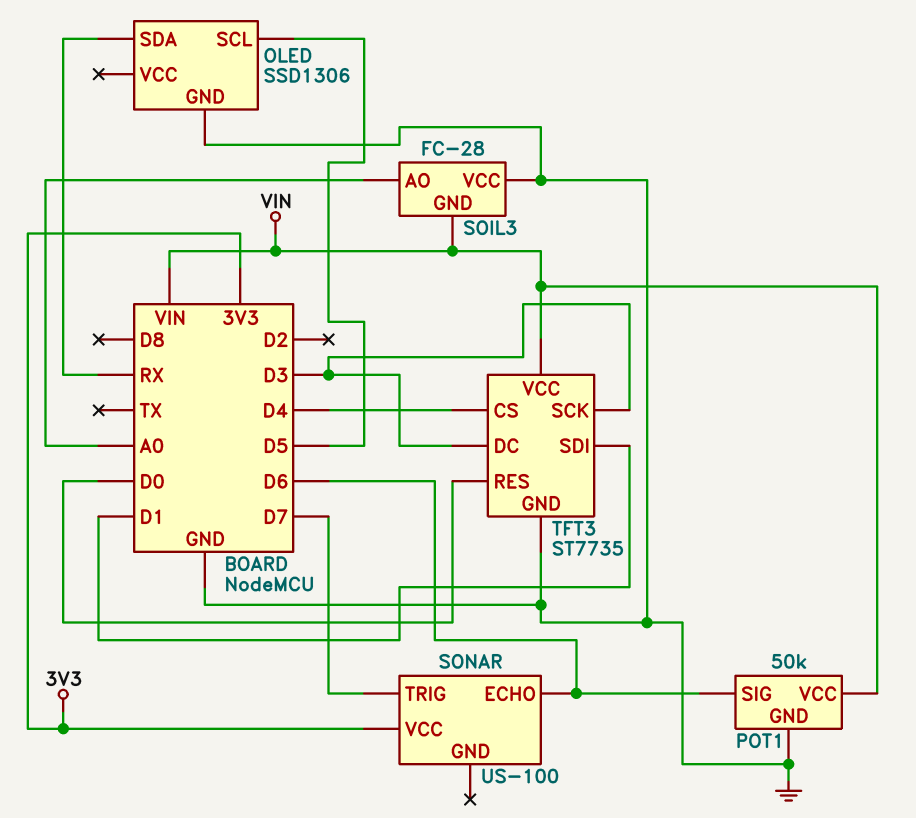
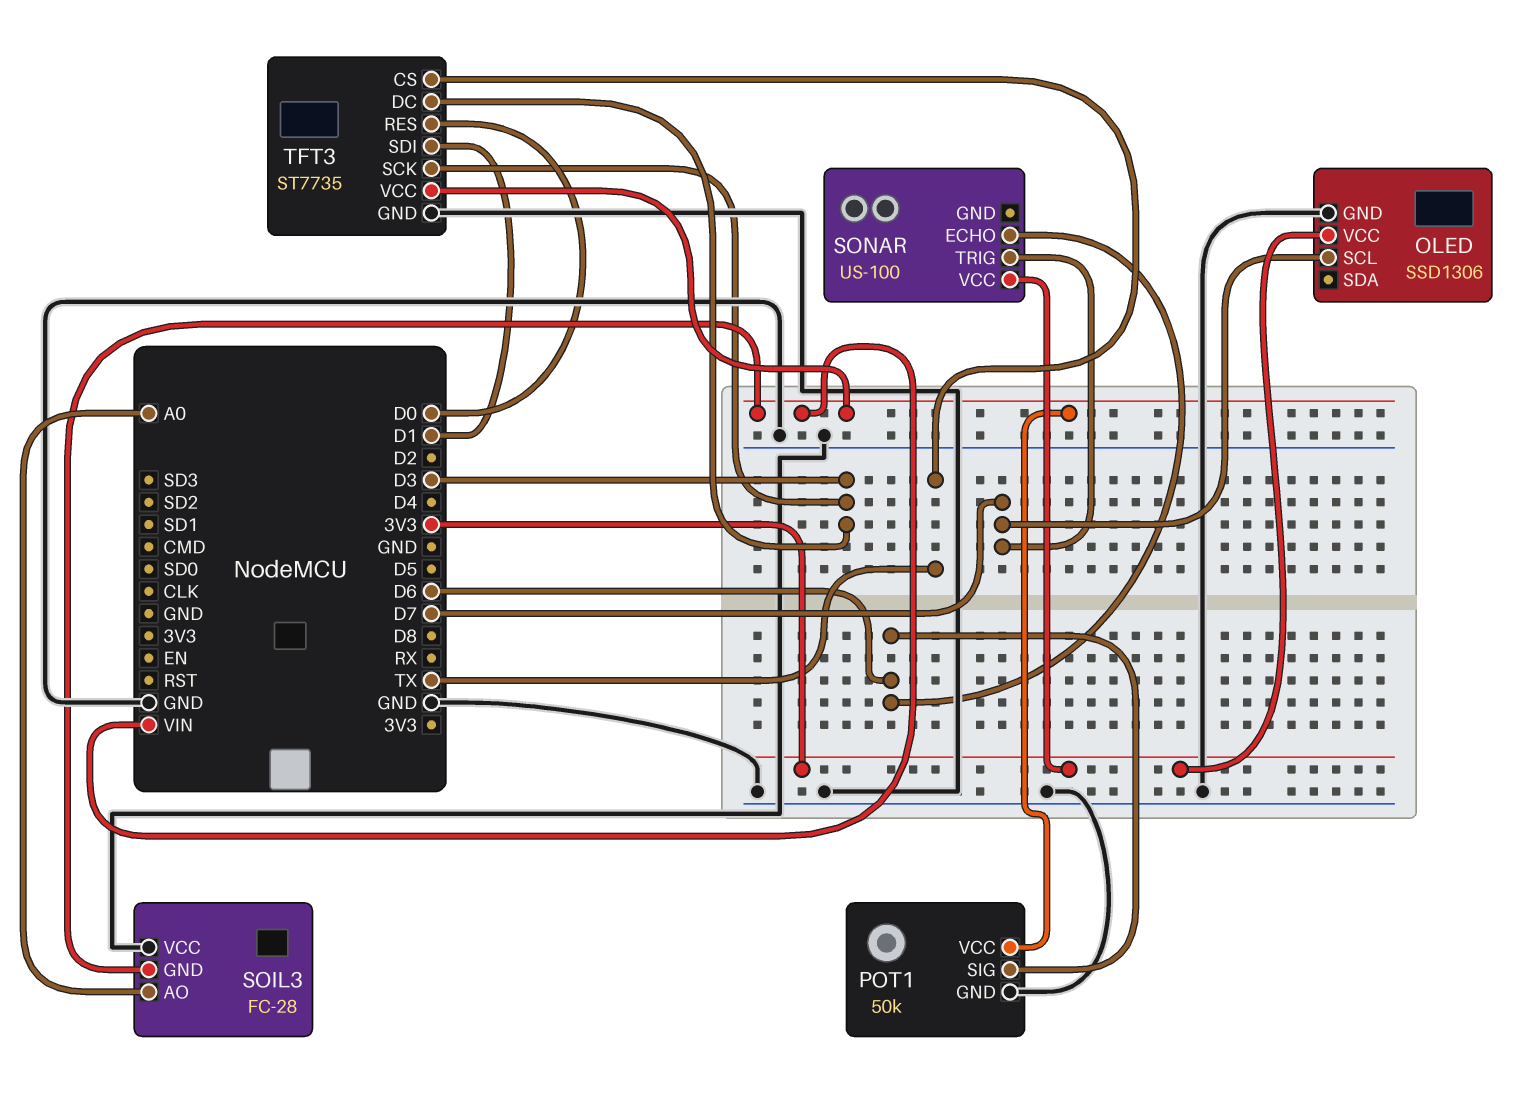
OLED pin SCL: D5 -> D7
OLED pin SDA: RX -> none
OLED pin VCC: none -> 3V3
TFT3 pin CS: D4 -> TX

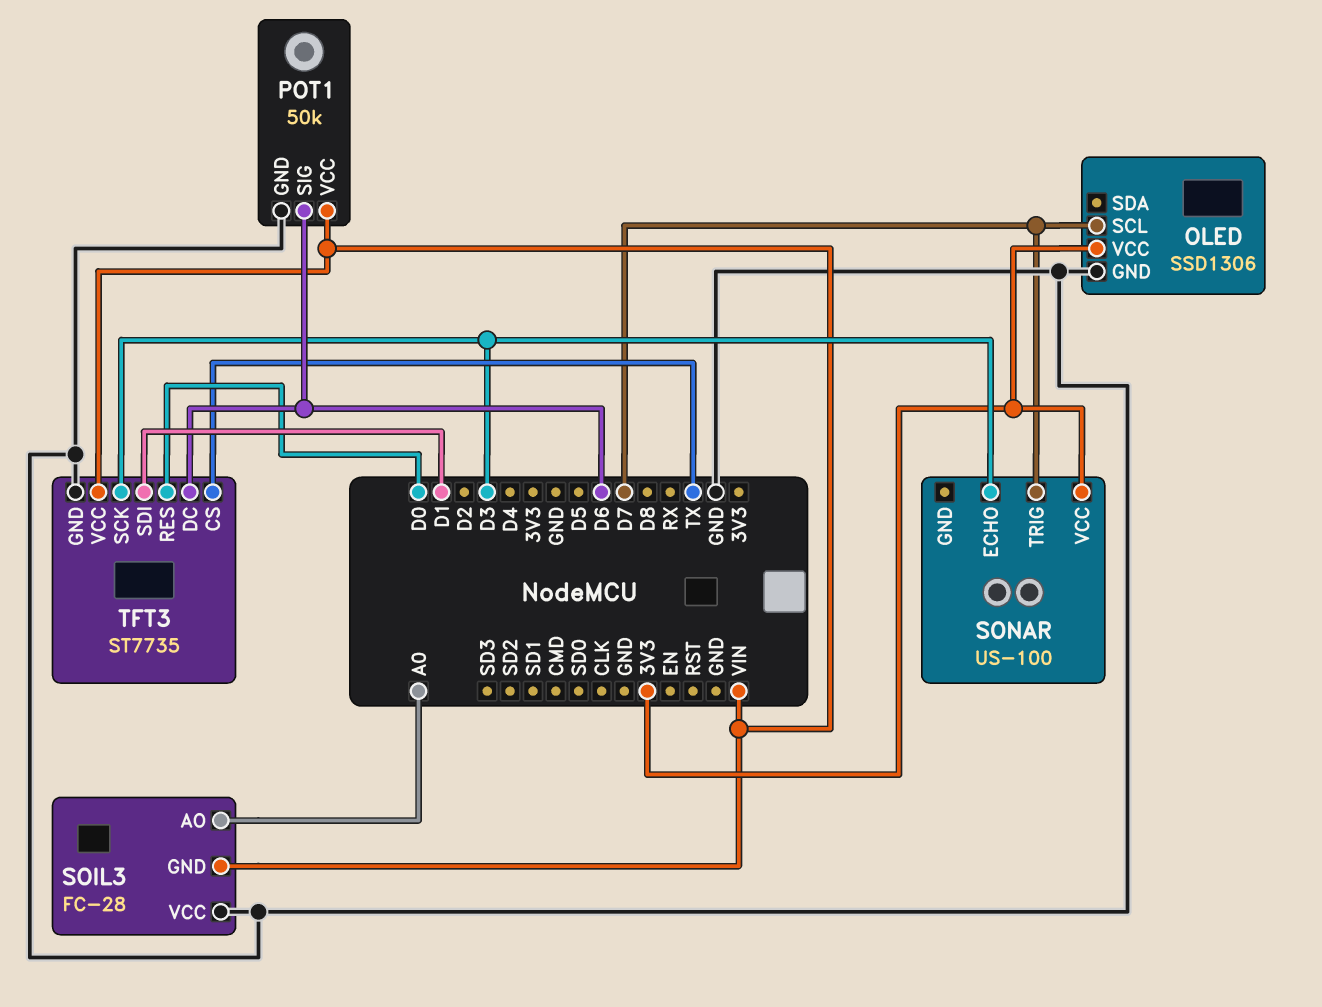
SONAR pin ECHO: D6 -> D3
TFT3 pin DC: D3 -> D6

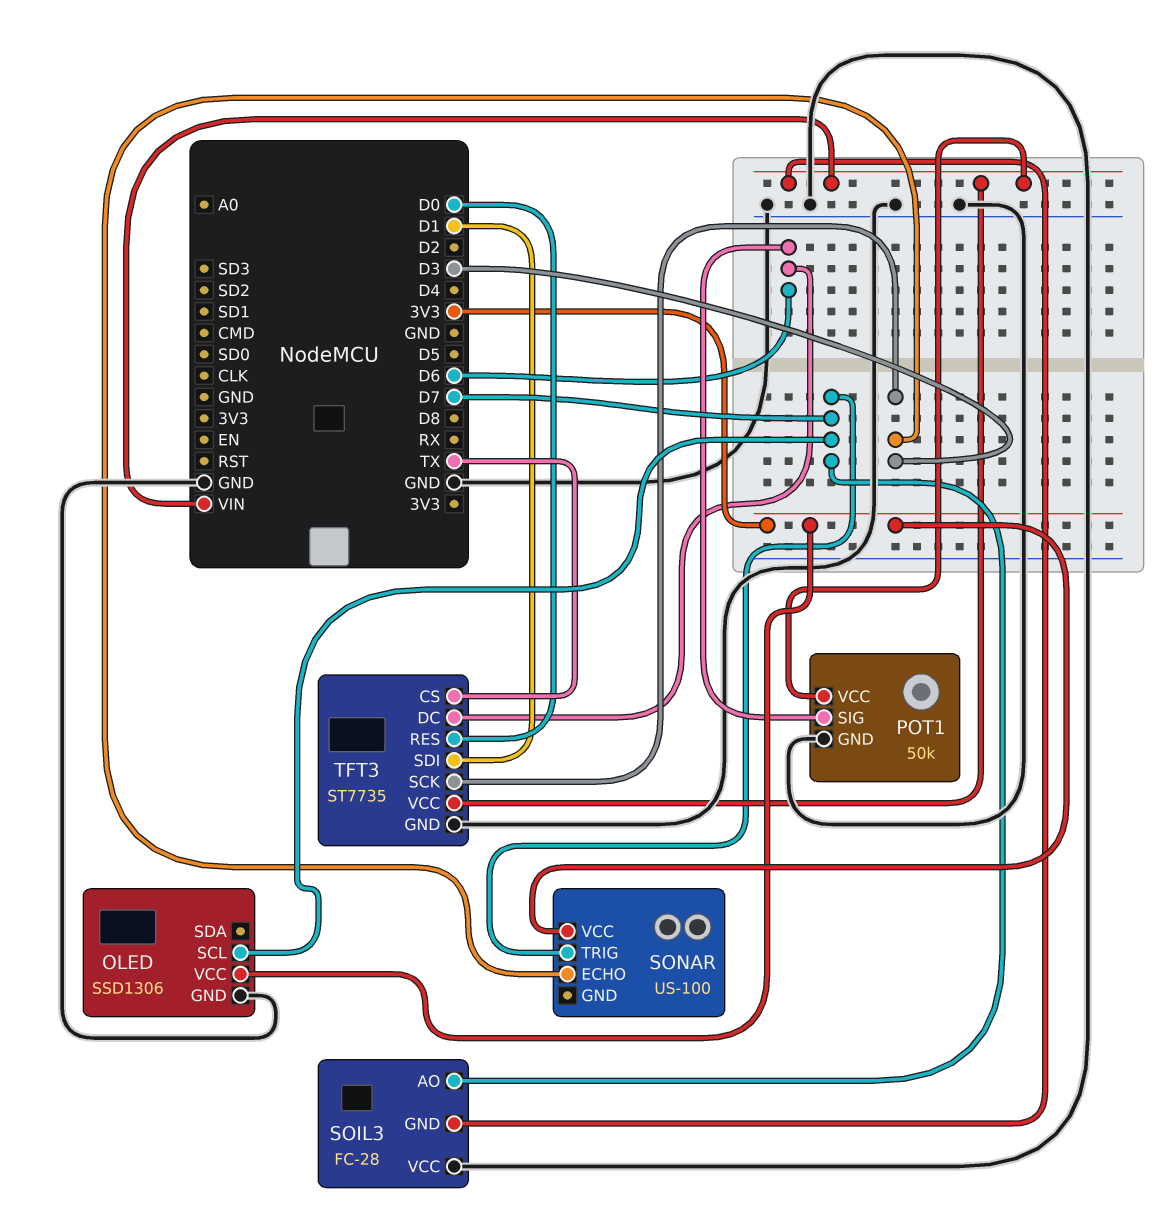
SOIL3 pin AO: A0 -> D7

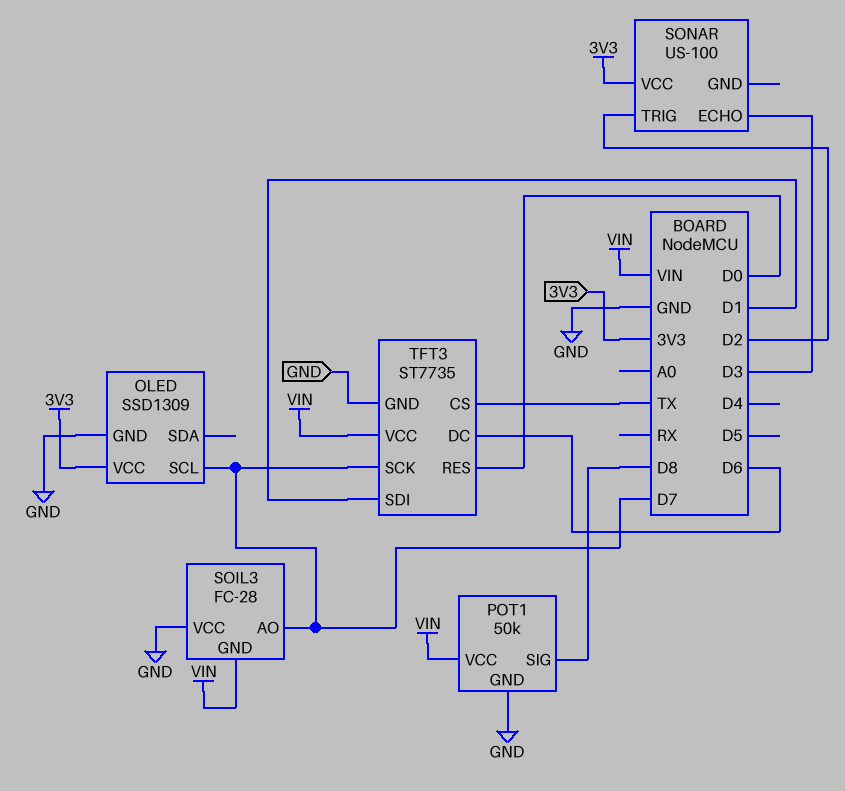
OLED: SSD1306 -> SSD1309
POT1 pin SIG: D6 -> D8
SONAR pin TRIG: D7 -> D2
TFT3 pin SCK: D3 -> D7

